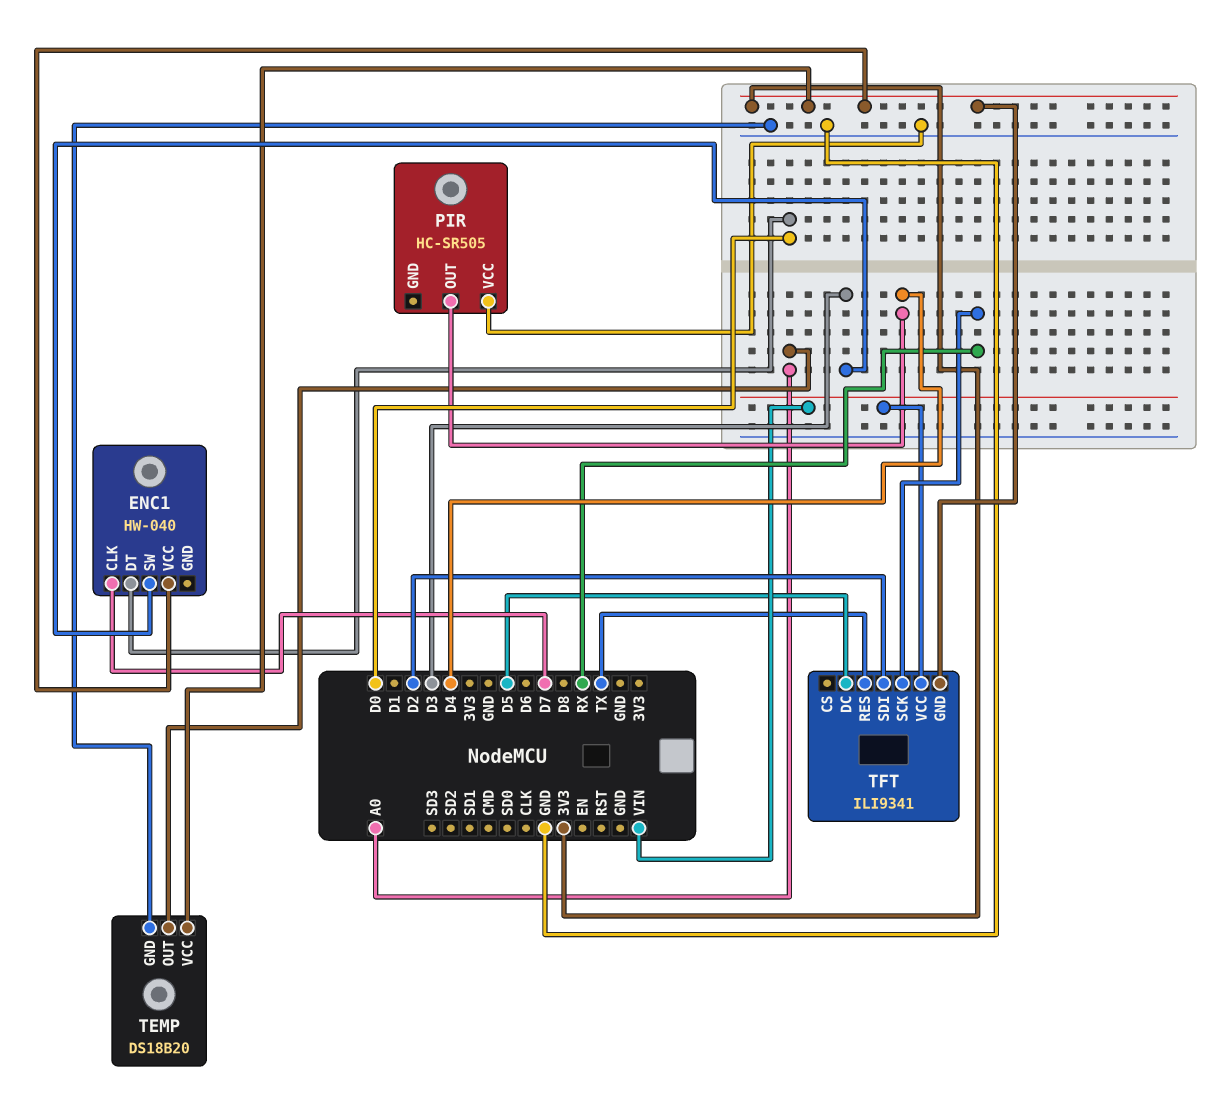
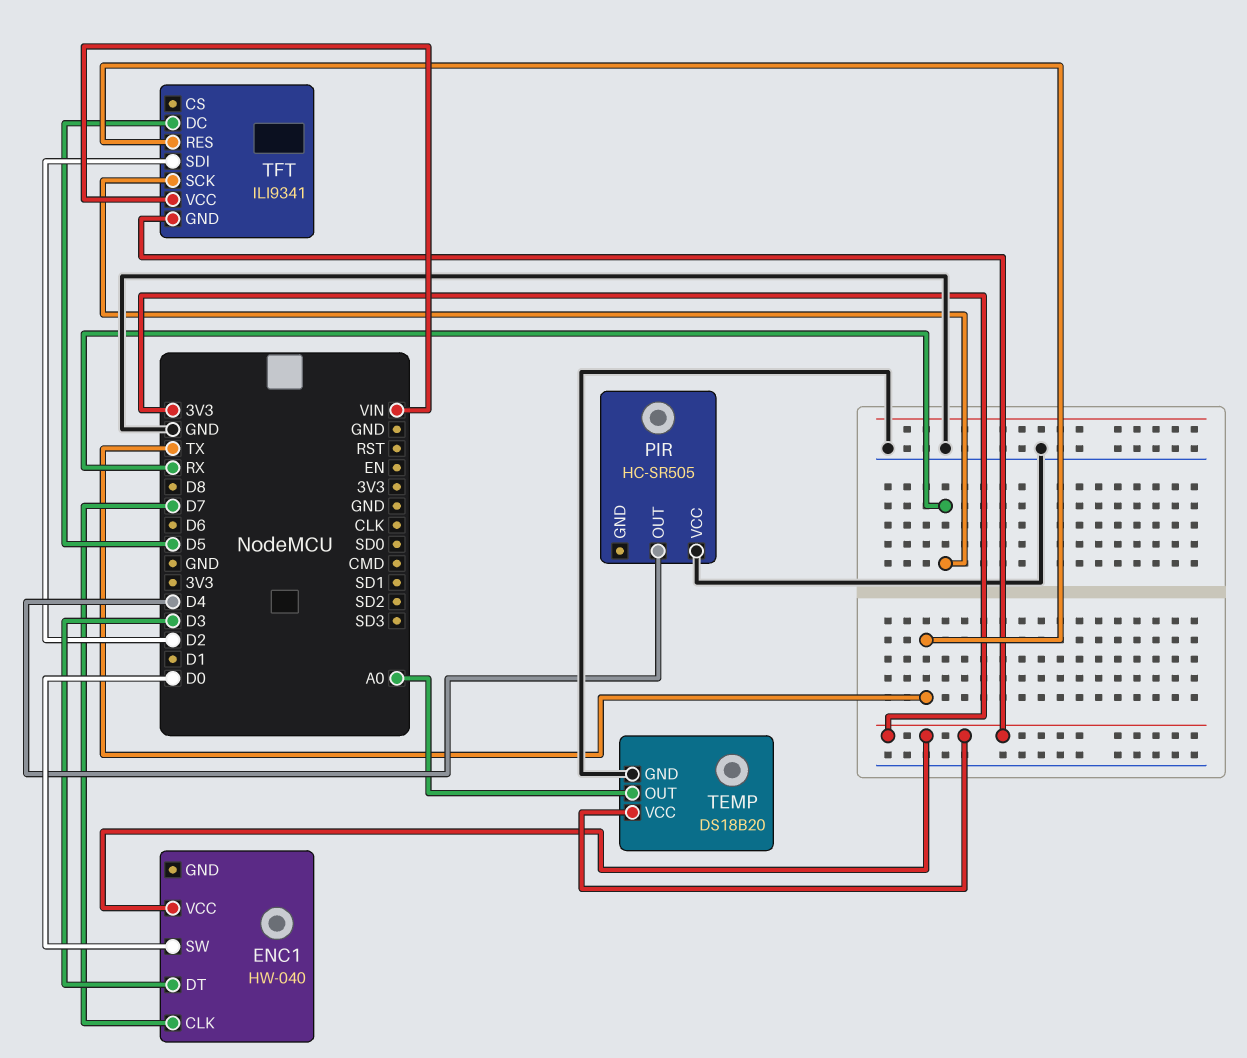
ENC1 pin DT: D0 -> D3
ENC1 pin SW: D3 -> D0

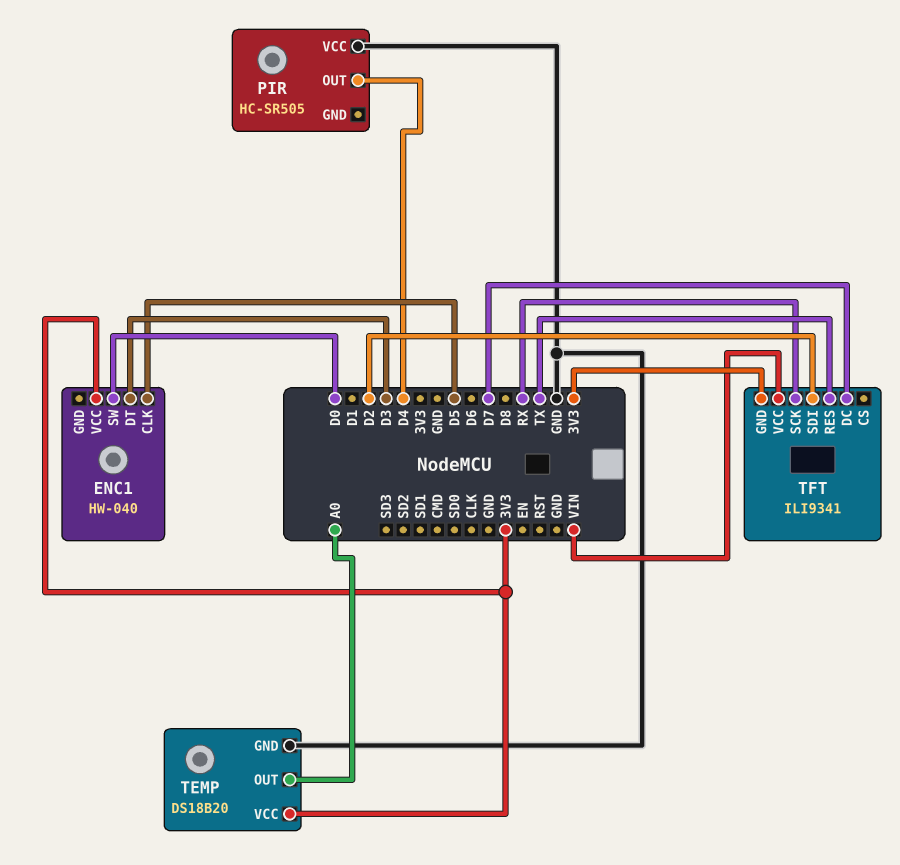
ENC1 pin CLK: D7 -> D5
TFT pin DC: D5 -> D7

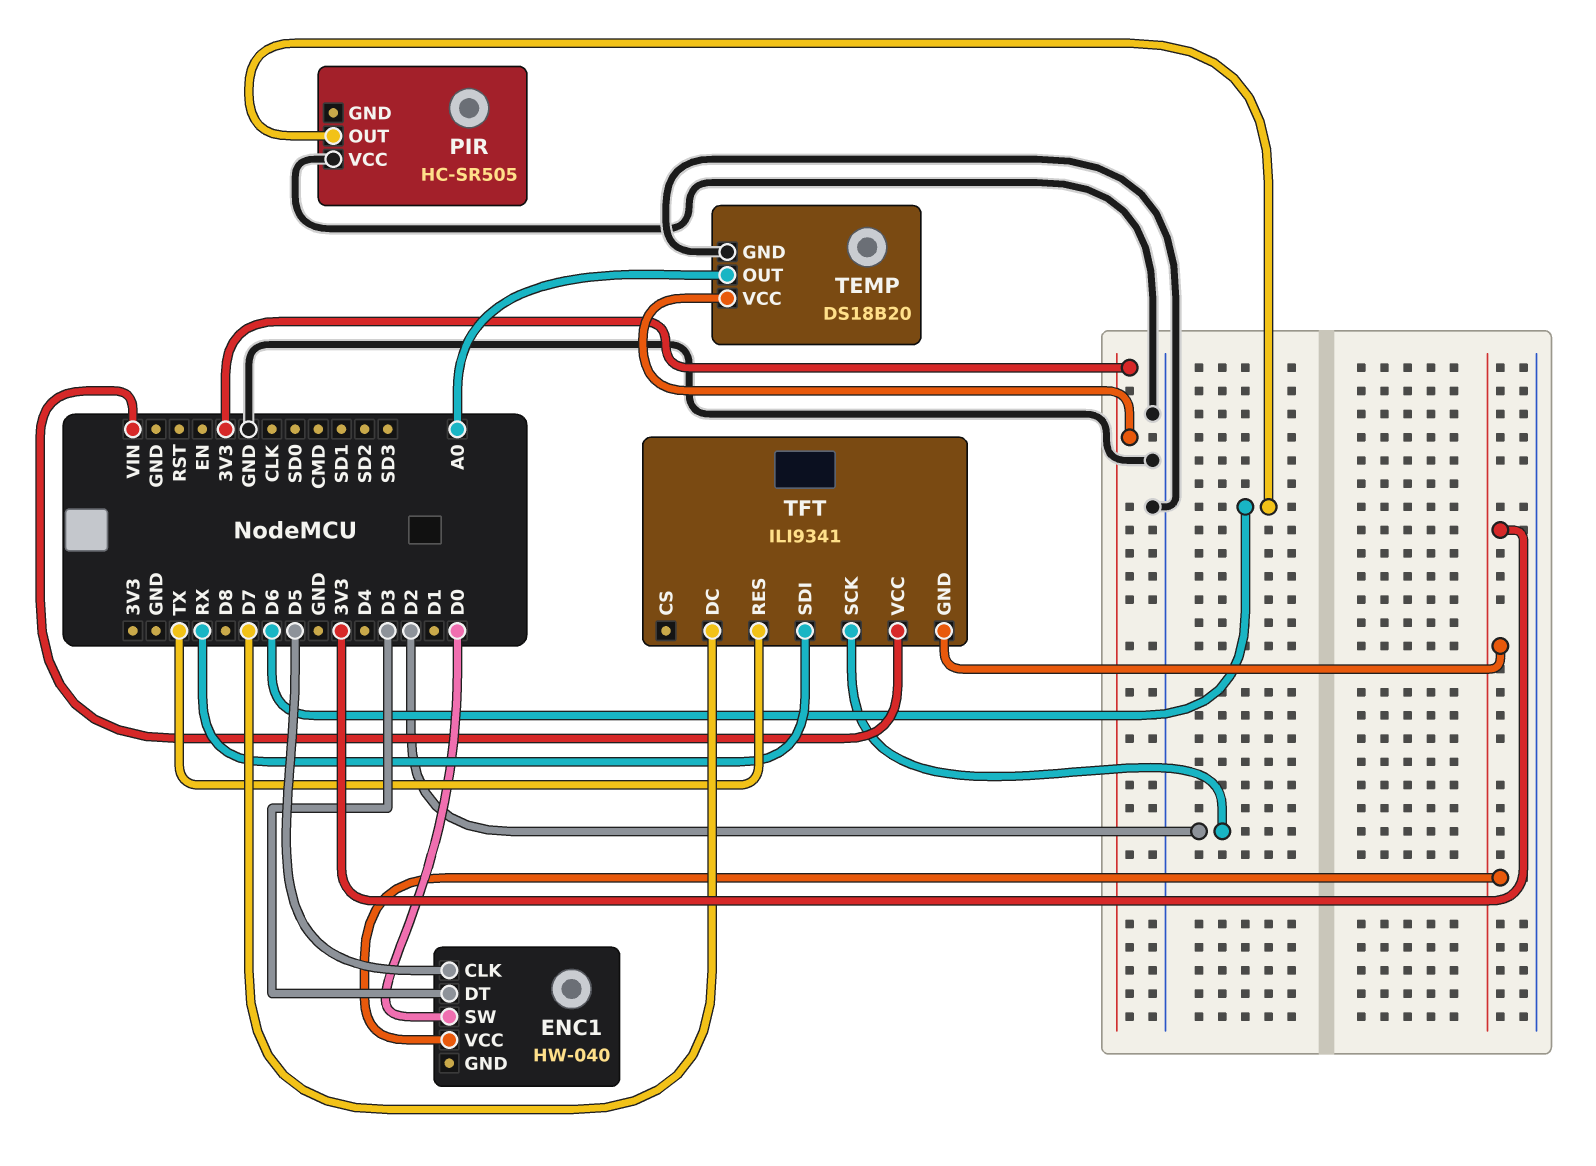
PIR pin OUT: D4 -> D6
TFT pin SCK: RX -> D2
TFT pin SDI: D2 -> RX

